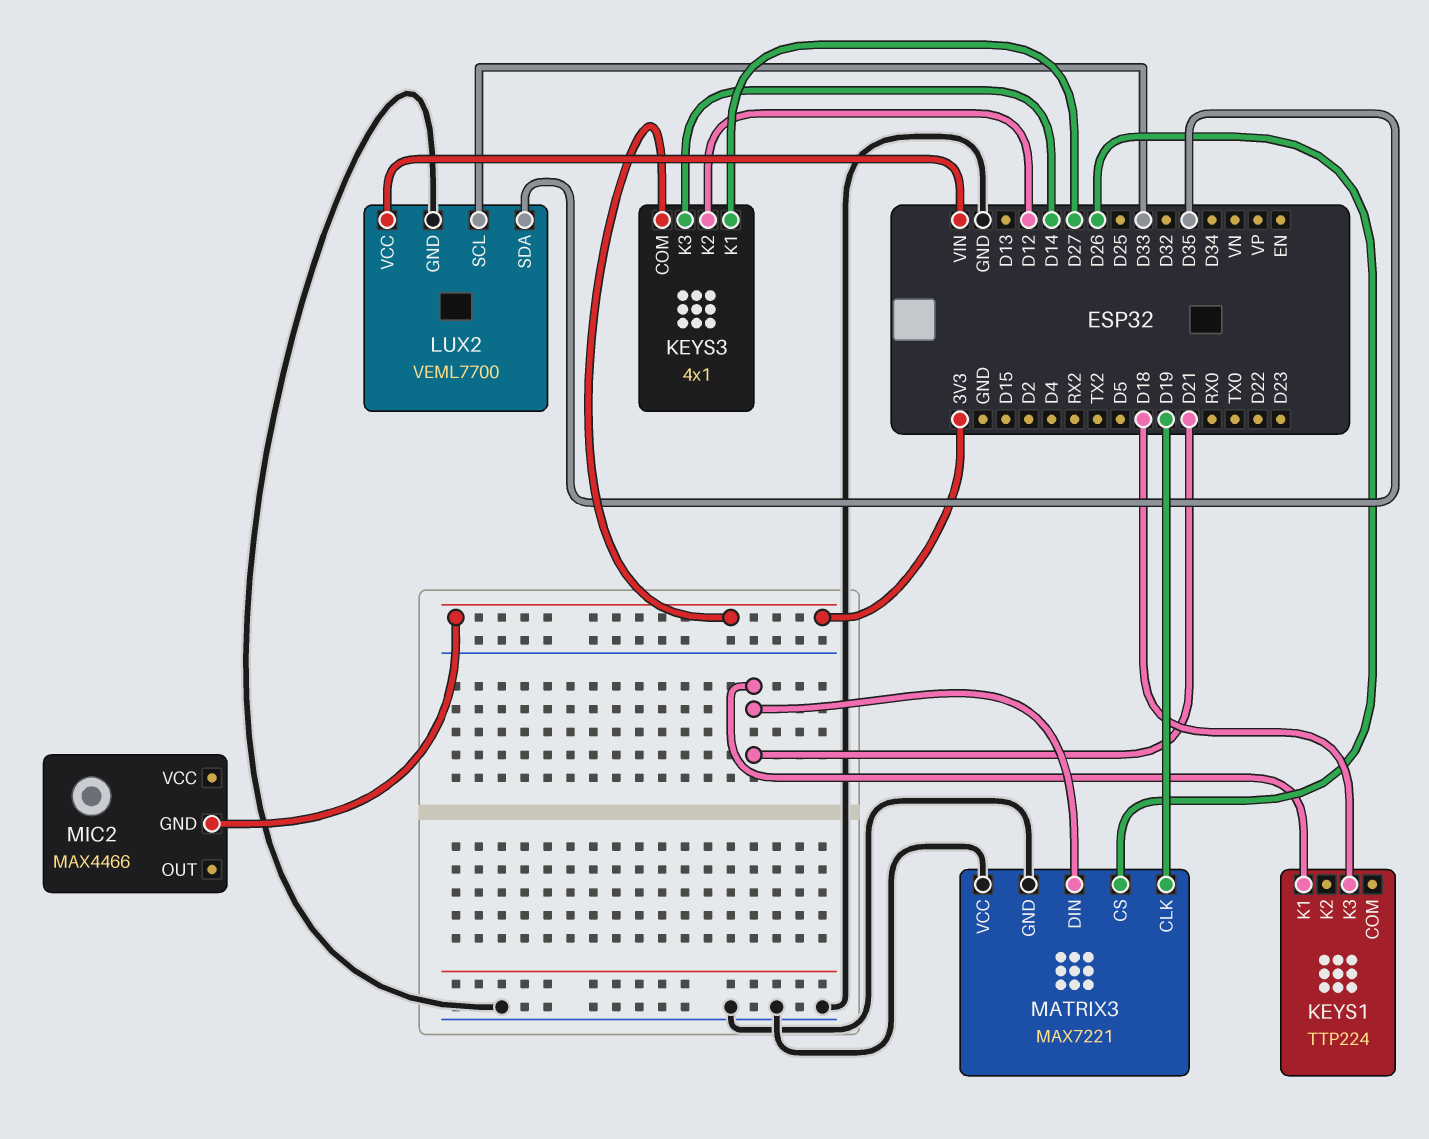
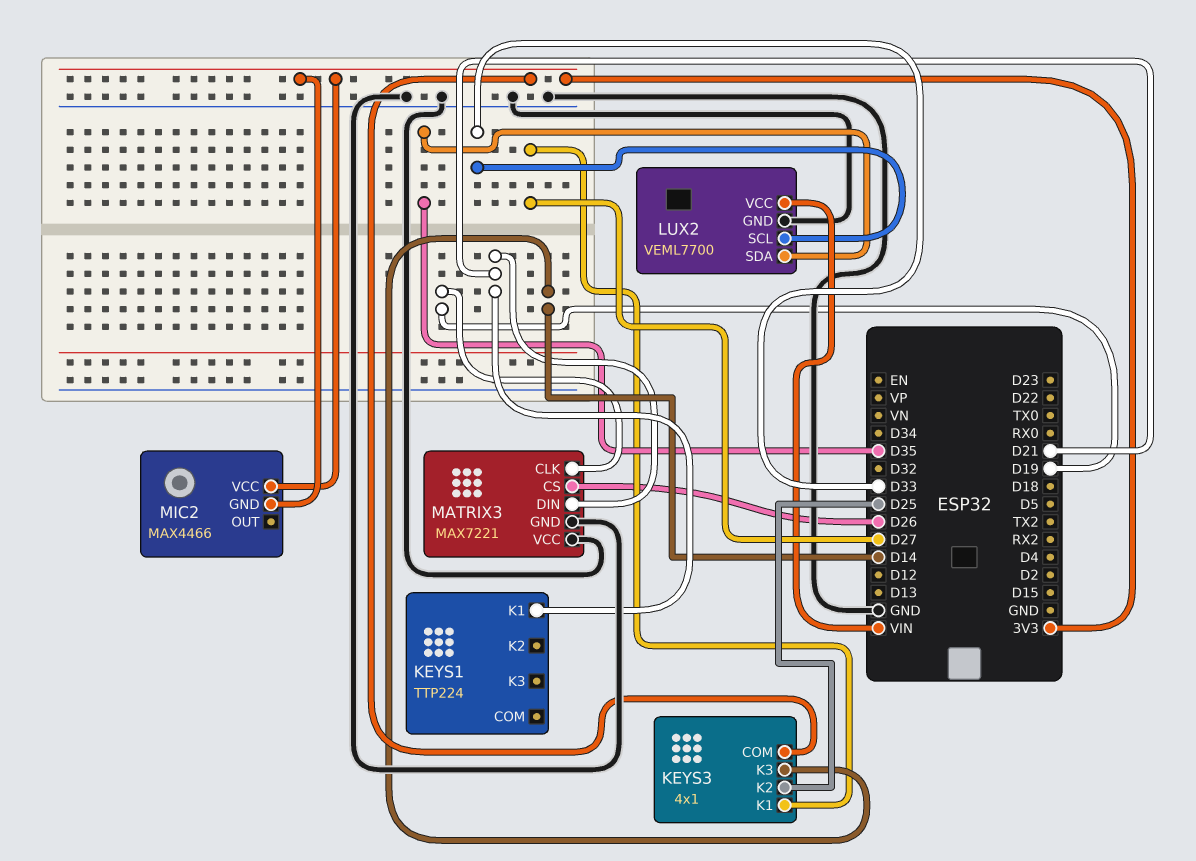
KEYS1 pin K3: D18 -> none
KEYS3 pin K2: D12 -> D25
MIC2 pin VCC: none -> 3V3

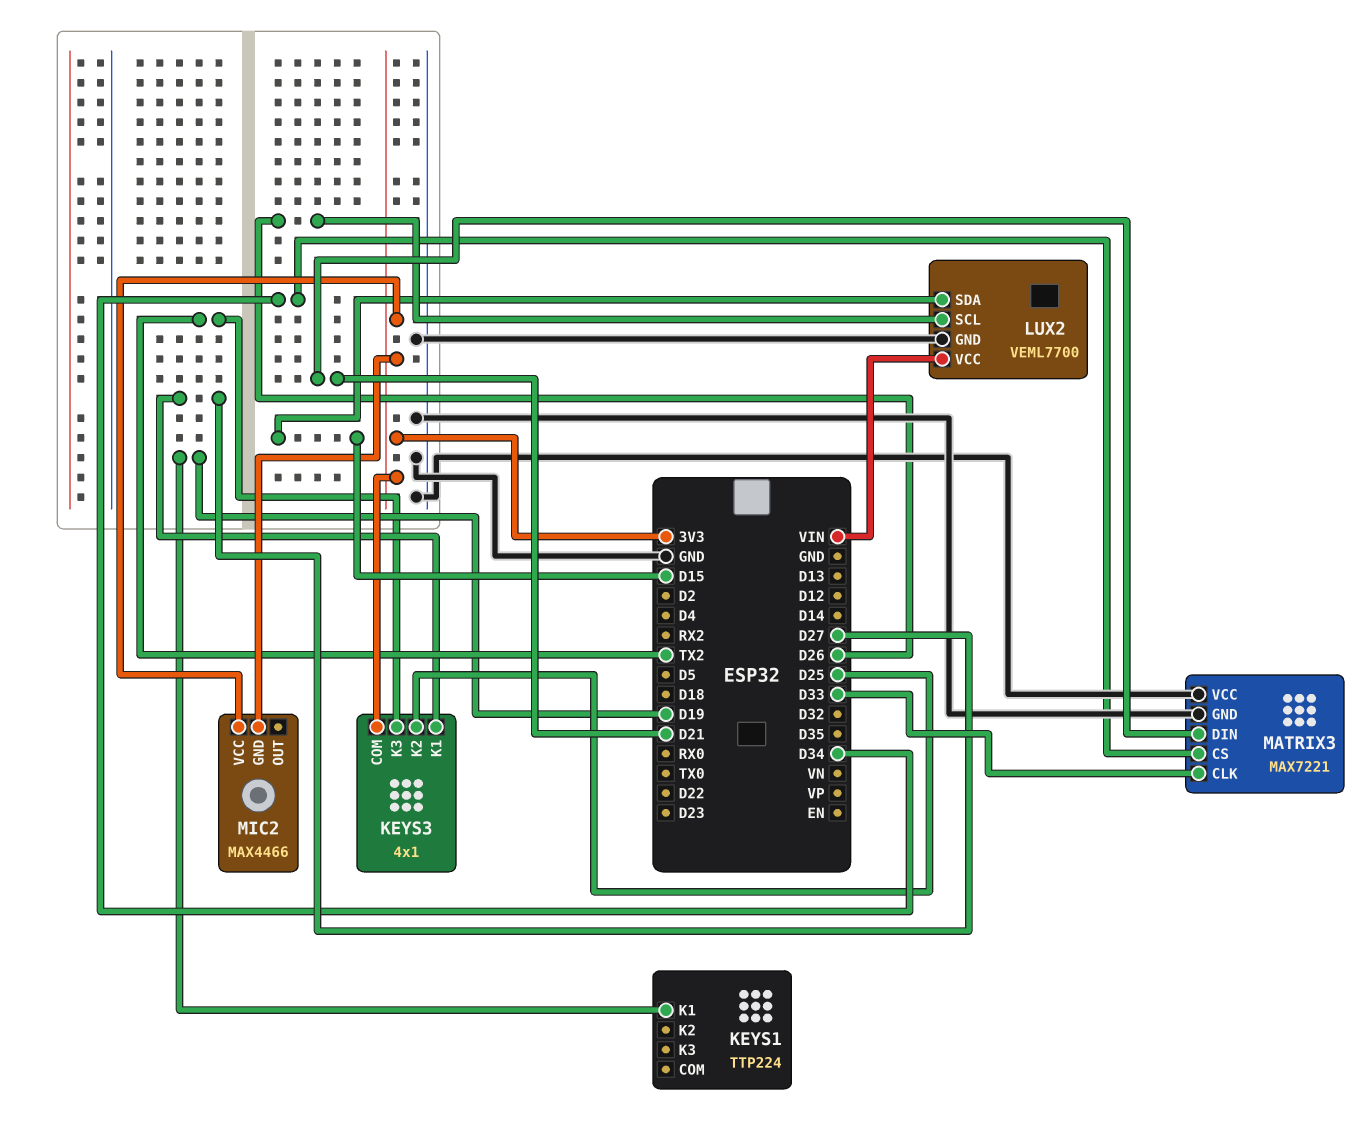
KEYS1 pin K1: D21 -> D19
KEYS3 pin K3: D14 -> TX2
LUX2 pin SCL: D33 -> D26
LUX2 pin SDA: D35 -> D15
MATRIX3 pin CLK: D19 -> D33
MATRIX3 pin CS: D26 -> D34

